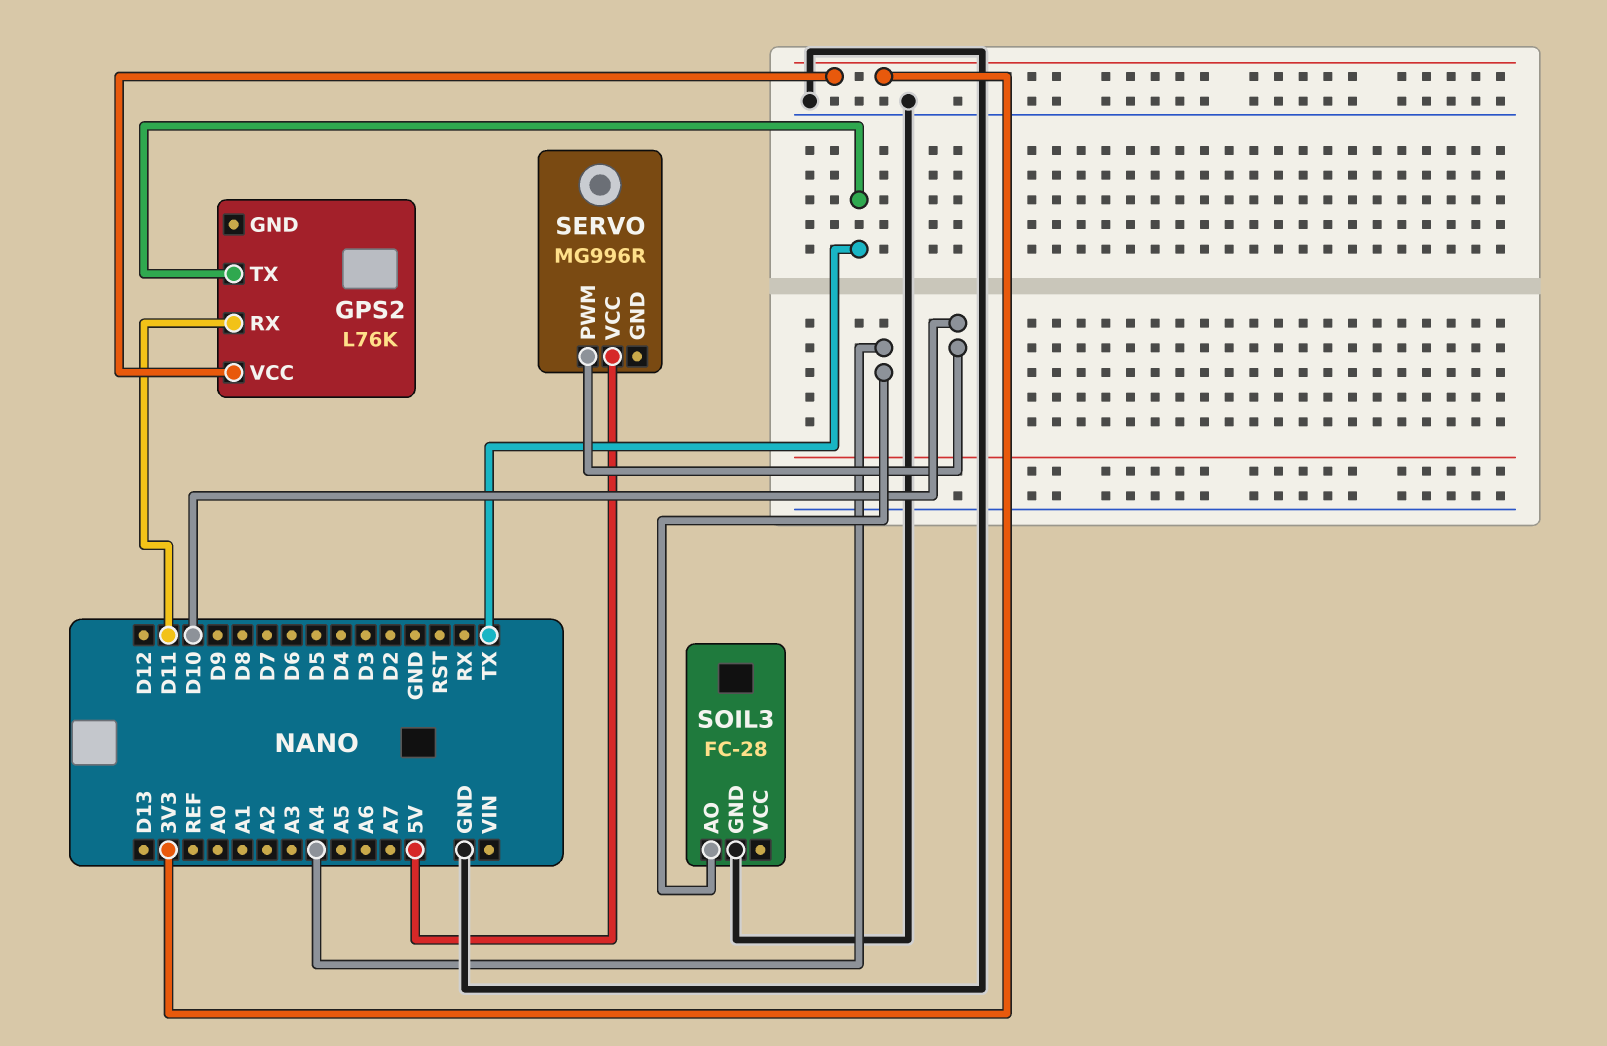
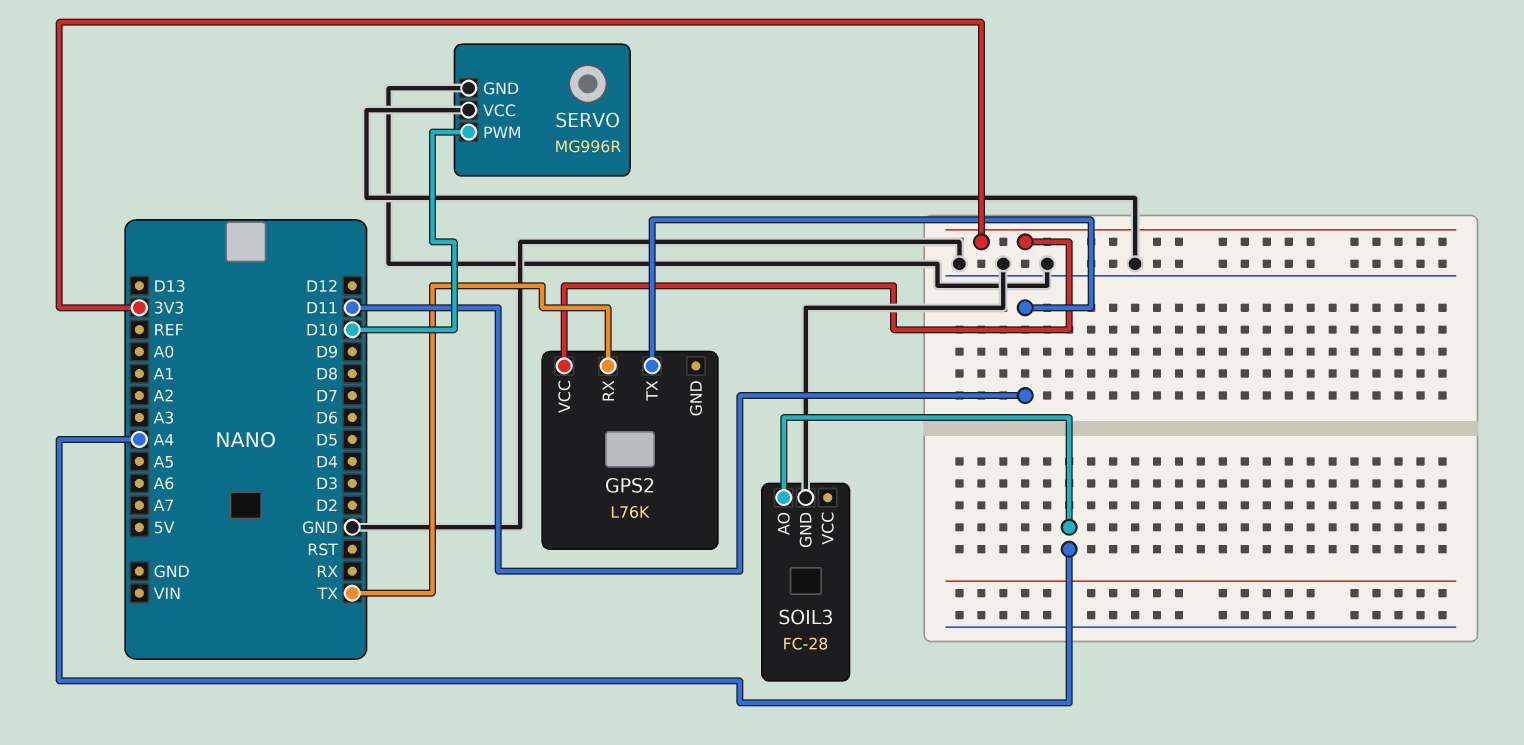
GPS2 pin RX: D11 -> TX
GPS2 pin TX: TX -> D11
SERVO pin GND: none -> GND
SERVO pin VCC: 5V -> GND

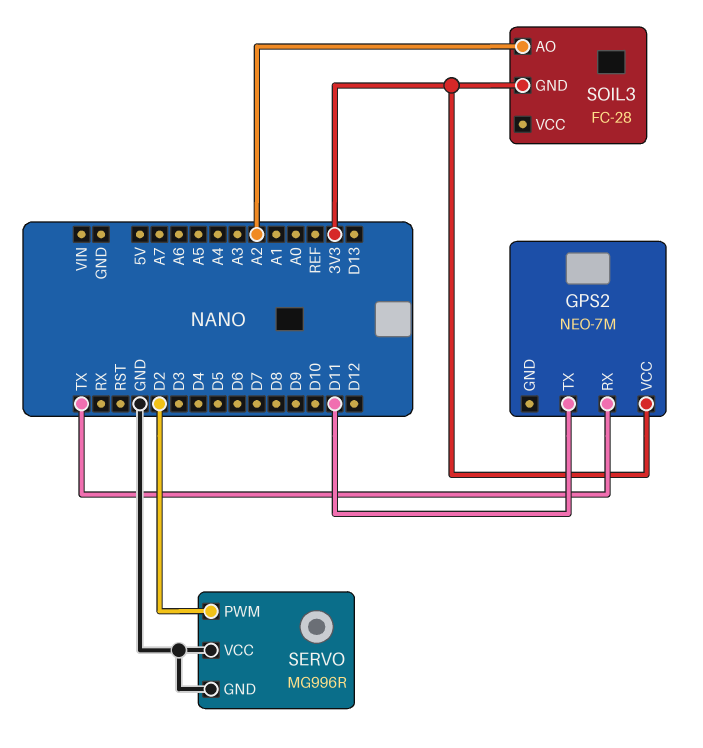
GPS2: L76K -> NEO-7M
SERVO pin PWM: D10 -> D2
SOIL3 pin AO: A4 -> A2
SOIL3 pin GND: GND -> 3V3

